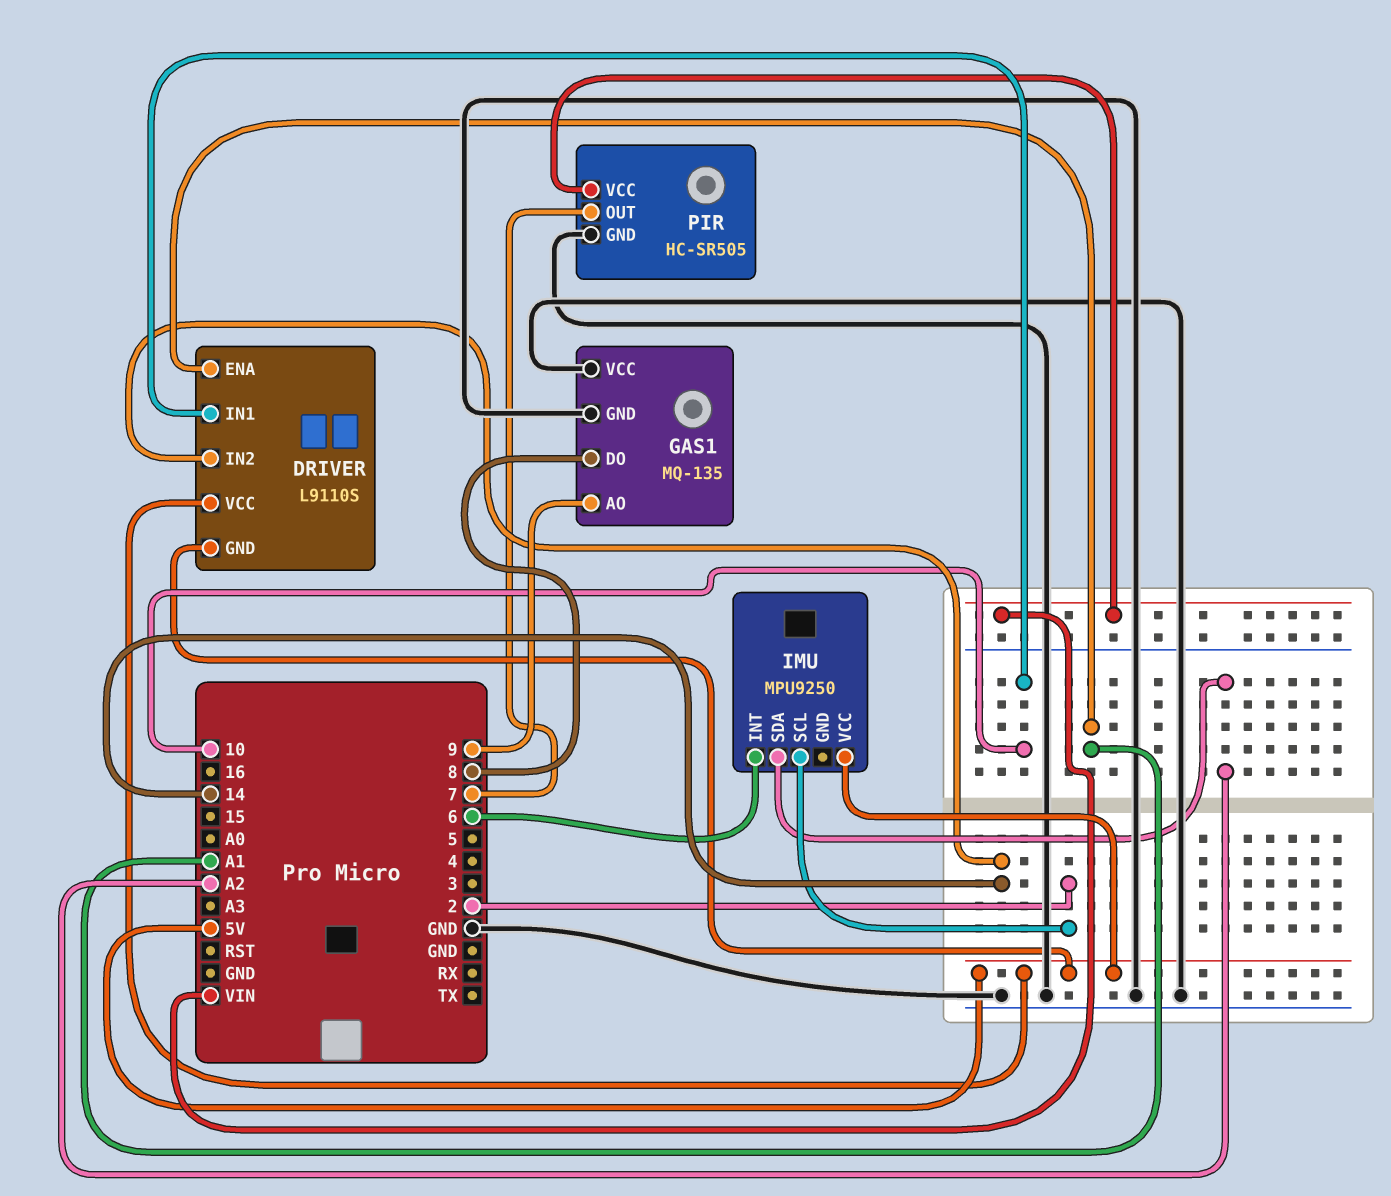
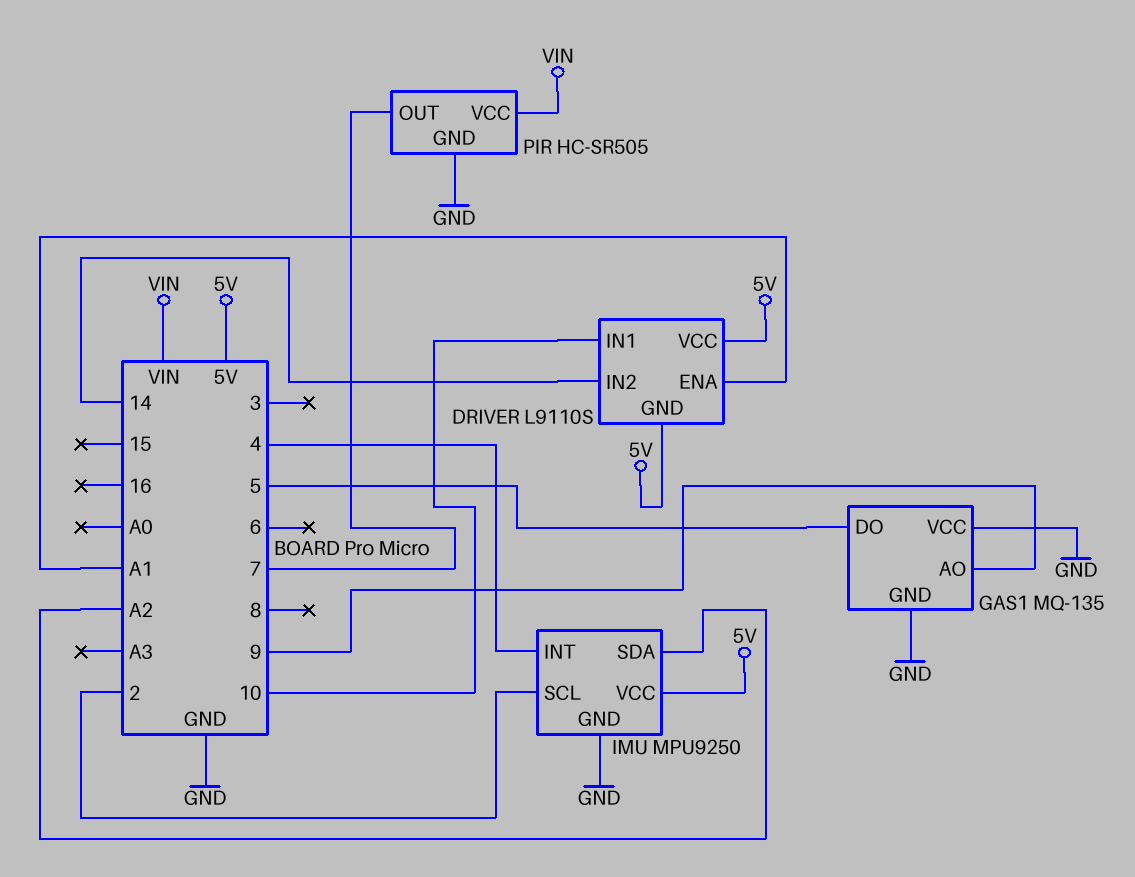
GAS1 pin DO: 8 -> 5
IMU pin GND: none -> GND
IMU pin INT: 6 -> 4

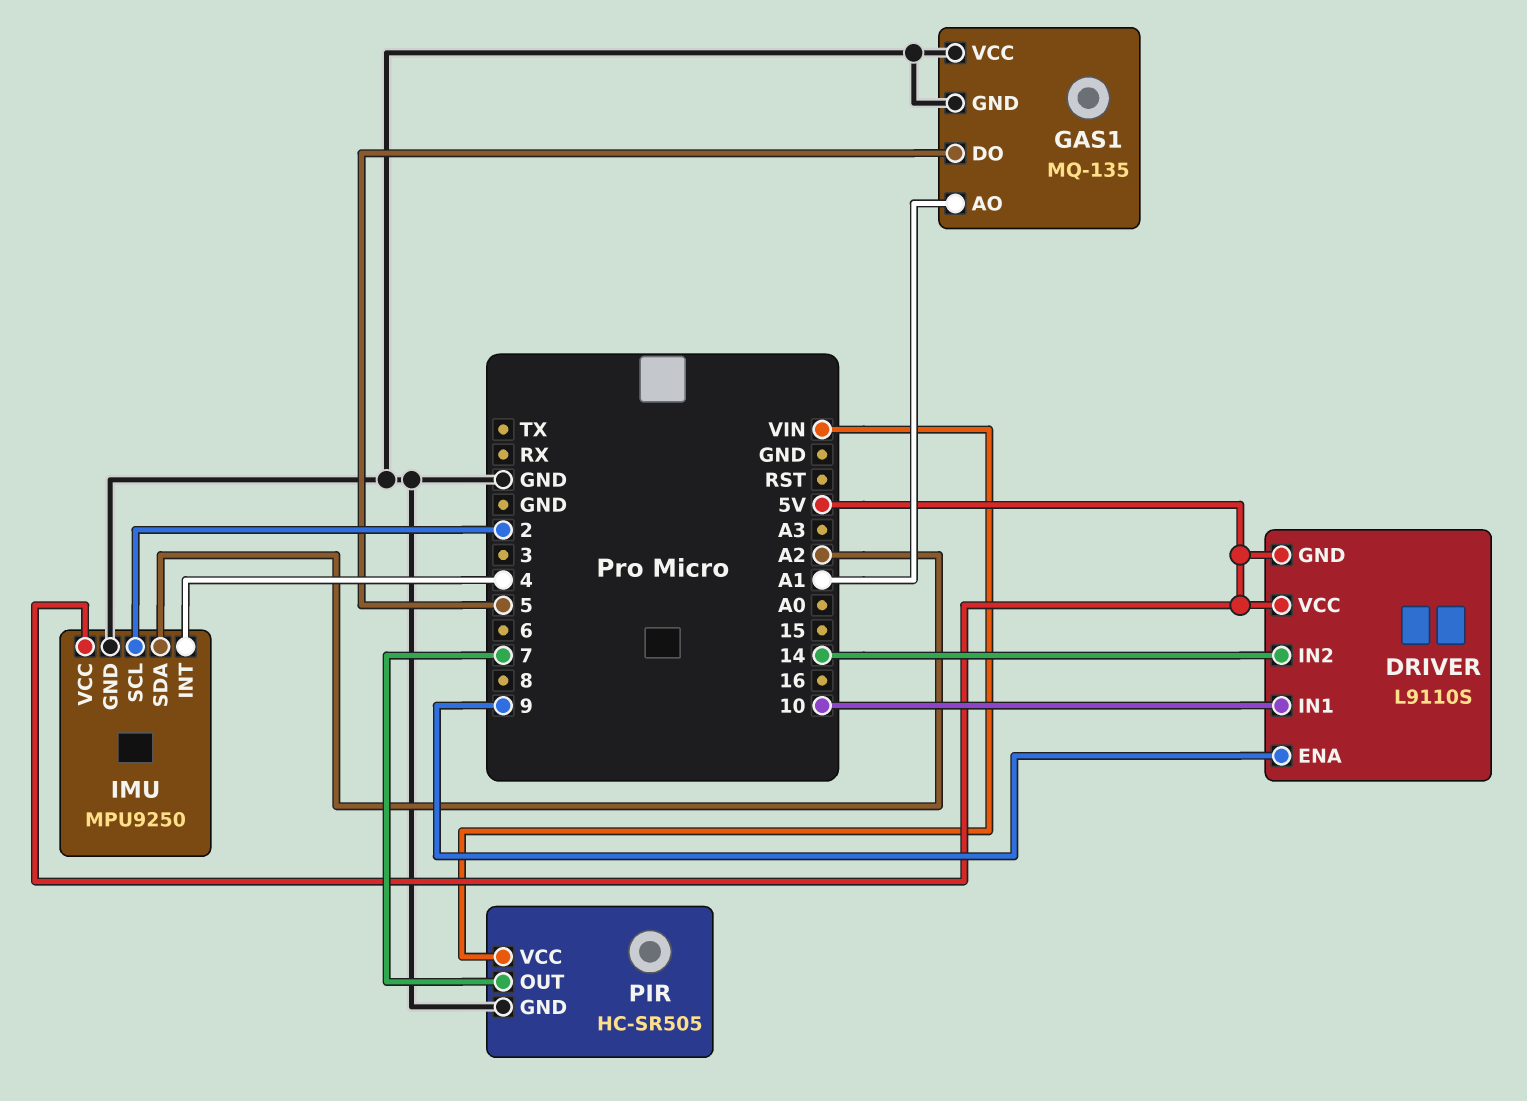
DRIVER pin ENA: A1 -> 9
GAS1 pin AO: 9 -> A1

